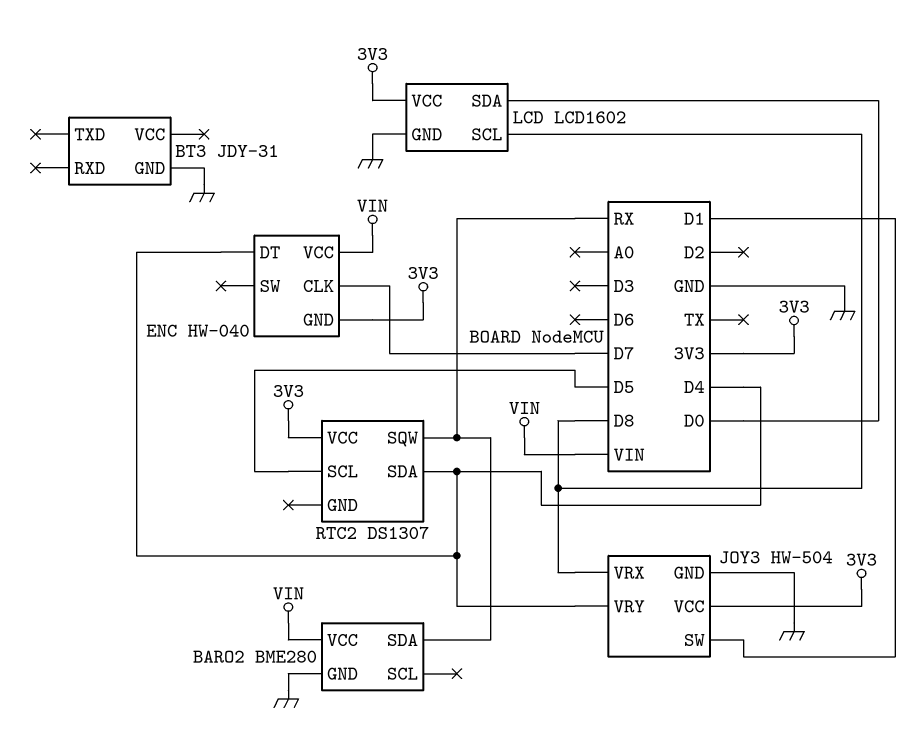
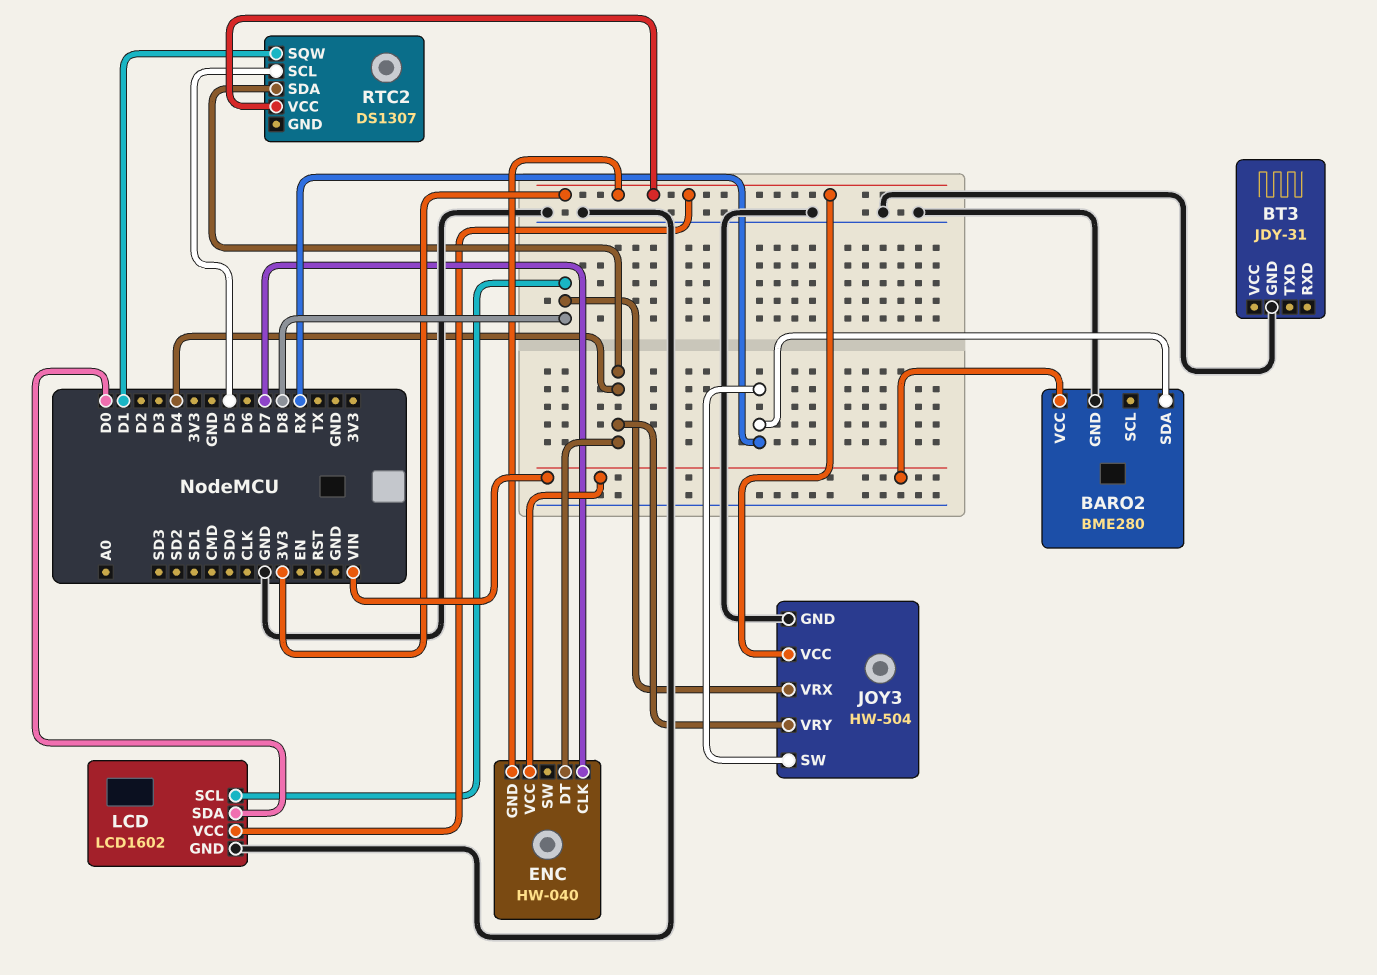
JOY3 pin SW: D1 -> RX
RTC2 pin SQW: RX -> D1

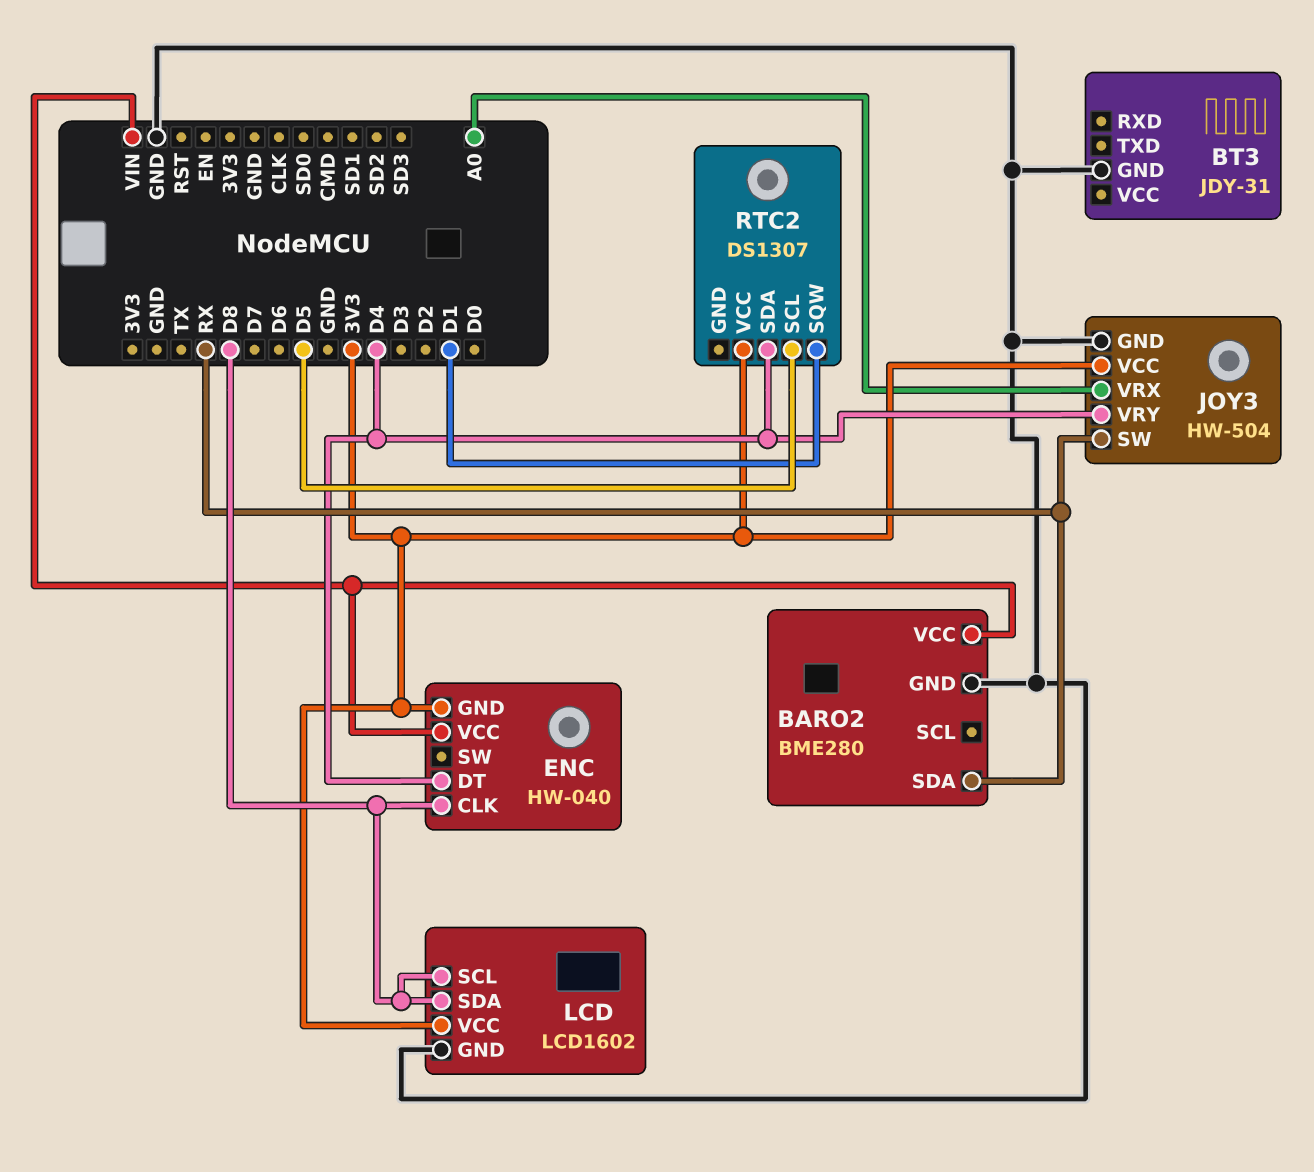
ENC pin CLK: D7 -> D8
JOY3 pin VRX: D8 -> A0
LCD pin SDA: D0 -> D8

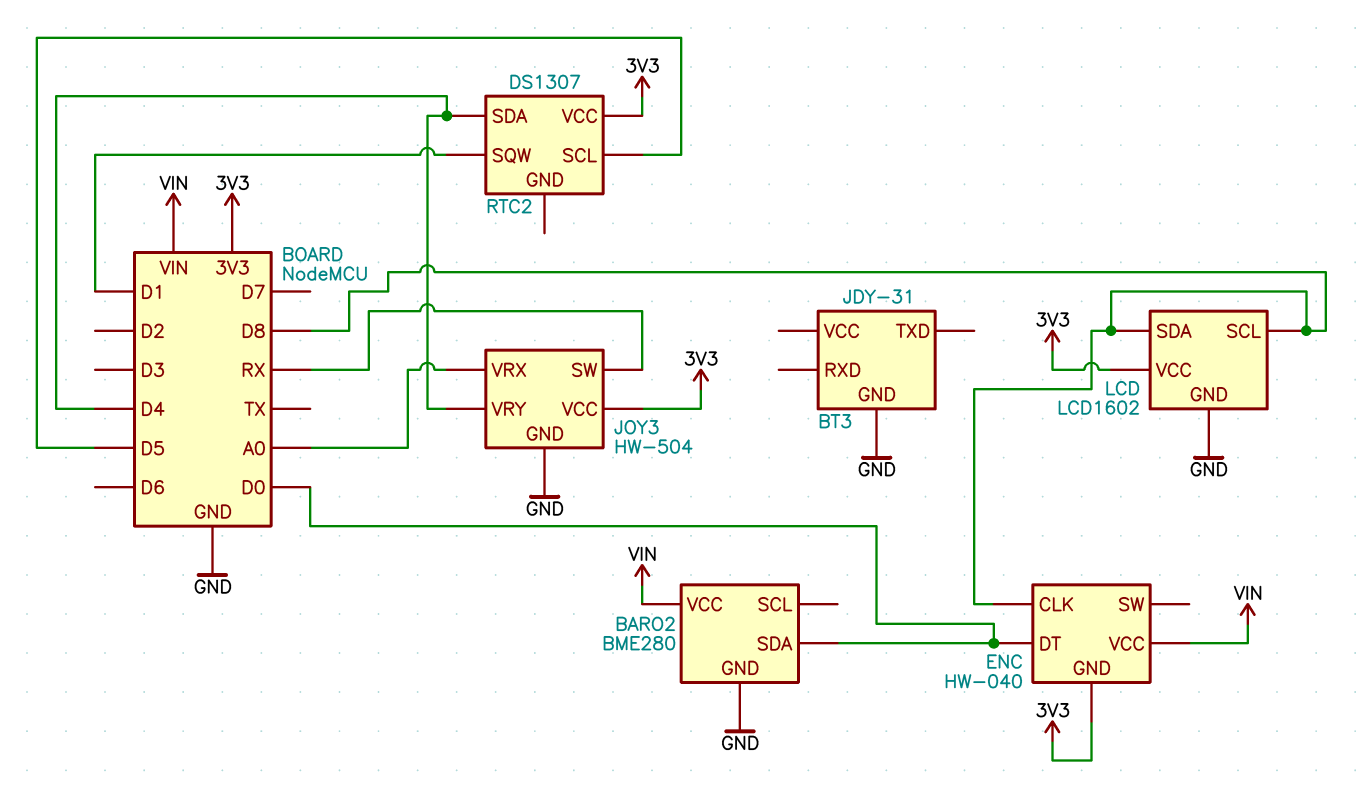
BARO2 pin SDA: RX -> D0
ENC pin DT: D4 -> D0

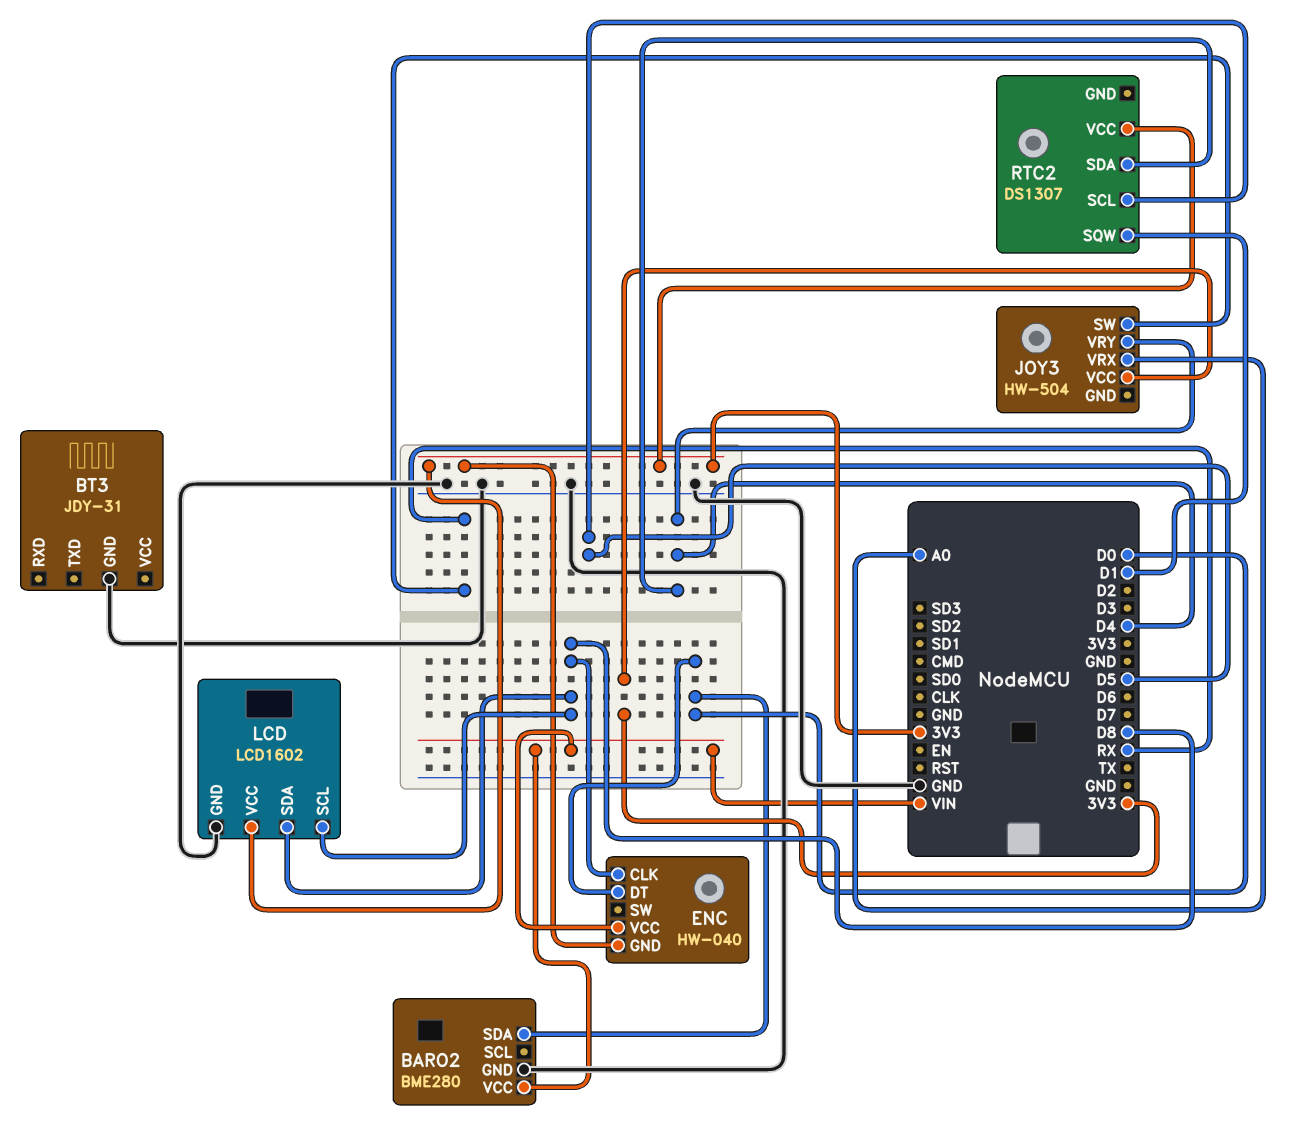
JOY3 pin GND: GND -> none

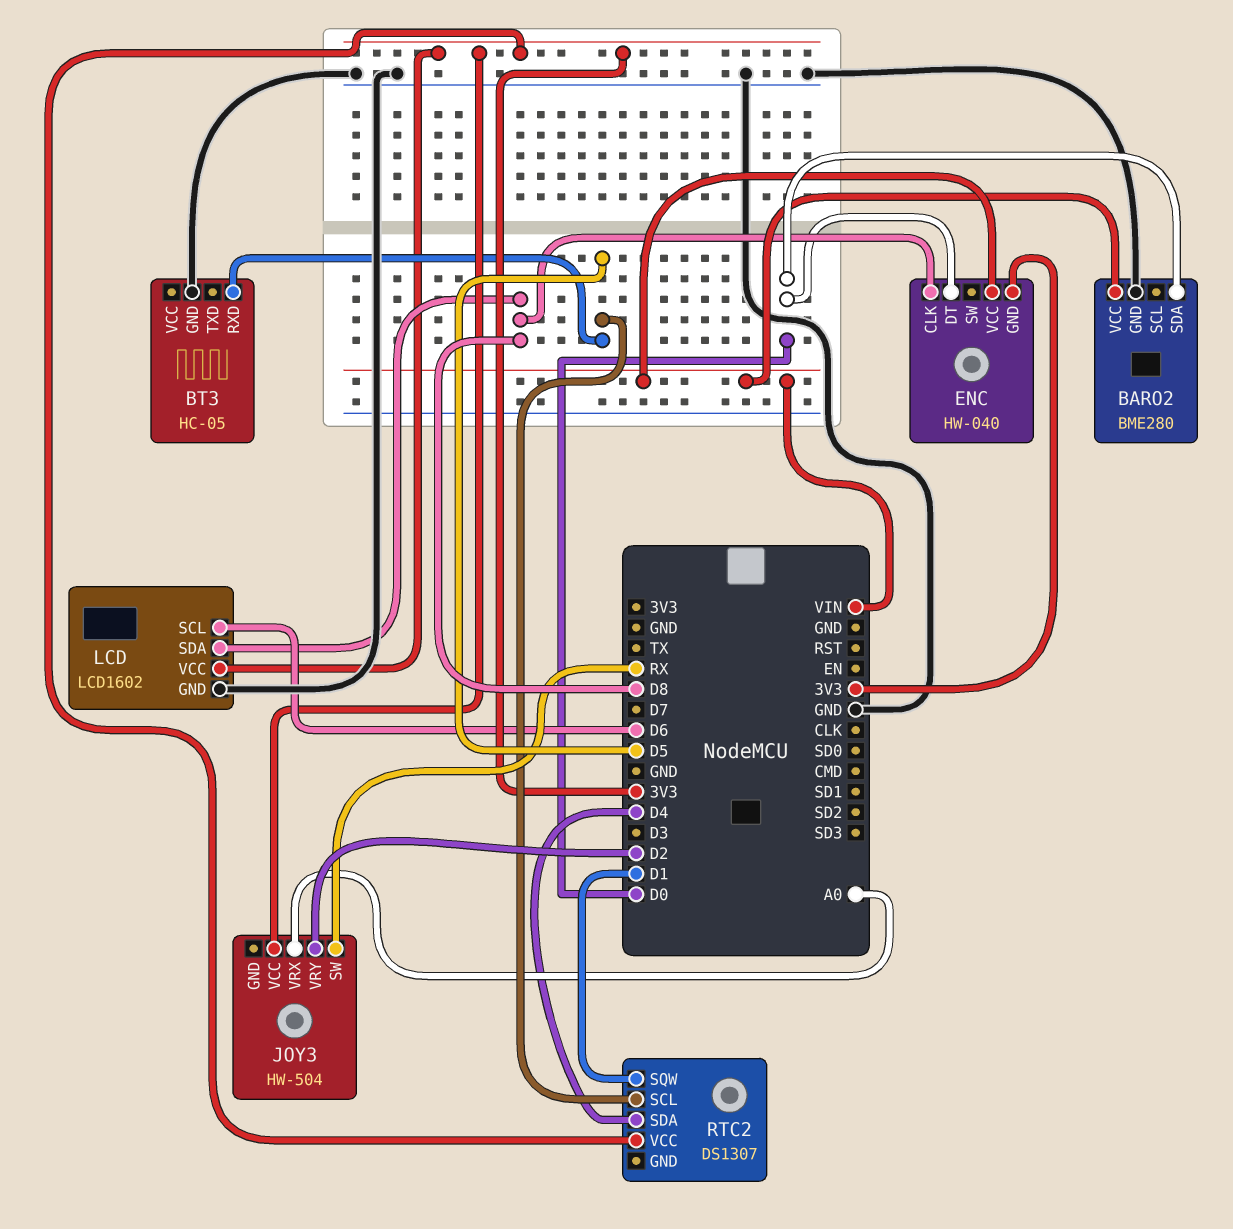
BT3: JDY-31 -> HC-05
BT3 pin RXD: none -> D5
JOY3 pin VRY: D4 -> D2
LCD pin SCL: D8 -> D6

